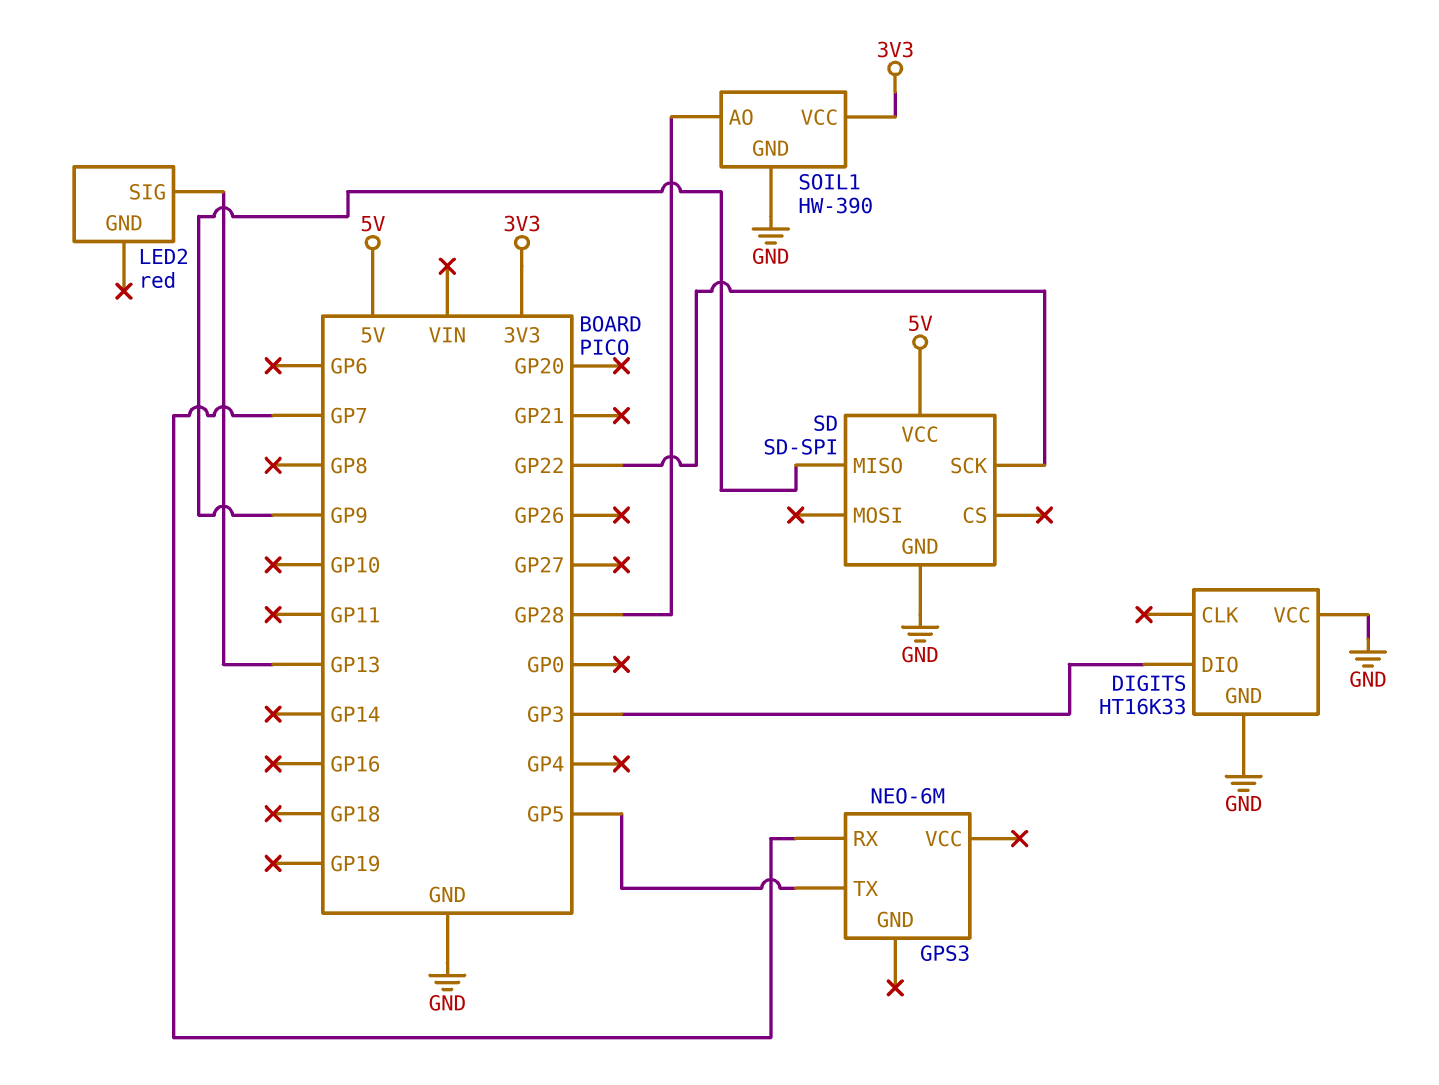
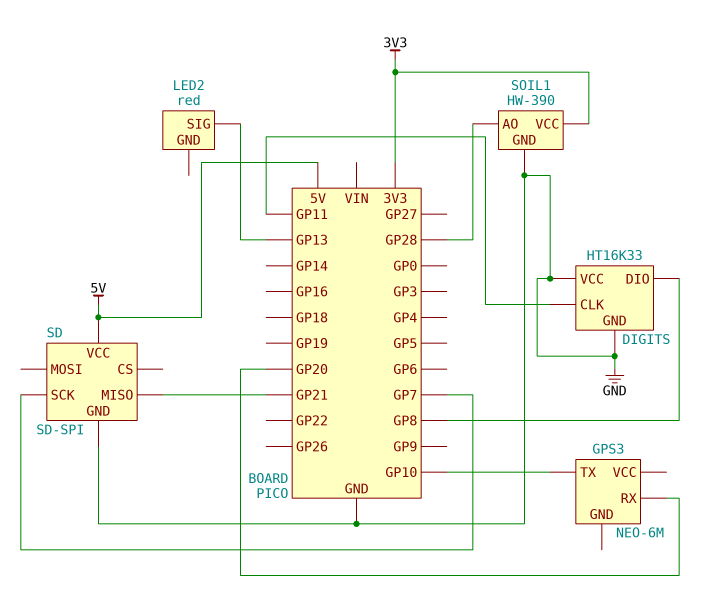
DIGITS pin CLK: none -> GP11
DIGITS pin DIO: GP3 -> GP8
GPS3 pin RX: GP7 -> GP20
GPS3 pin TX: GP5 -> GP10
SD pin MISO: GP9 -> GP21
SD pin SCK: GP22 -> GP7

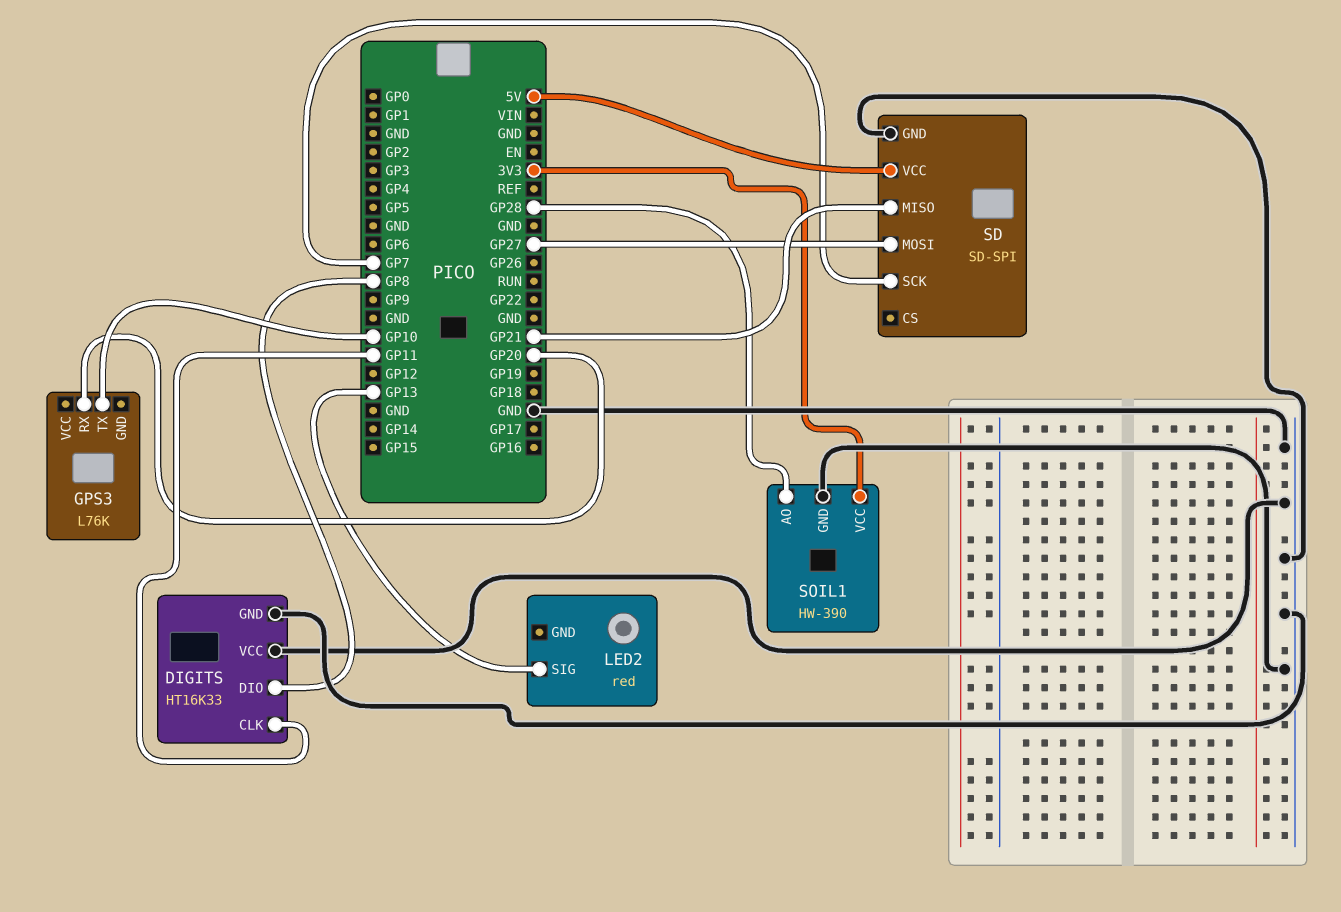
GPS3: NEO-6M -> L76K
SD pin MOSI: none -> GP27

